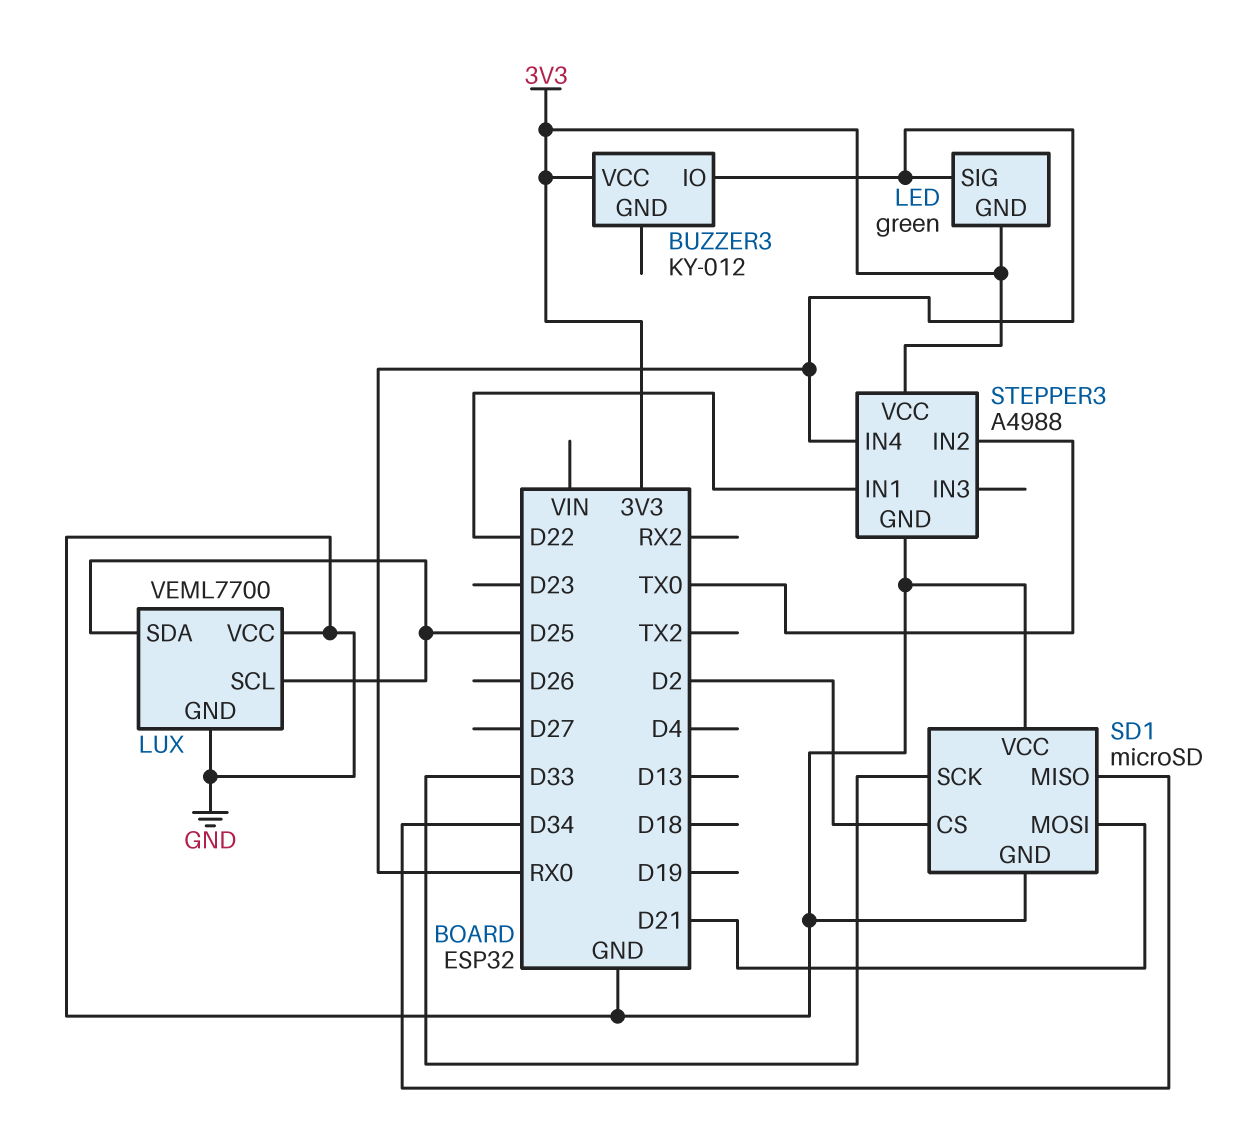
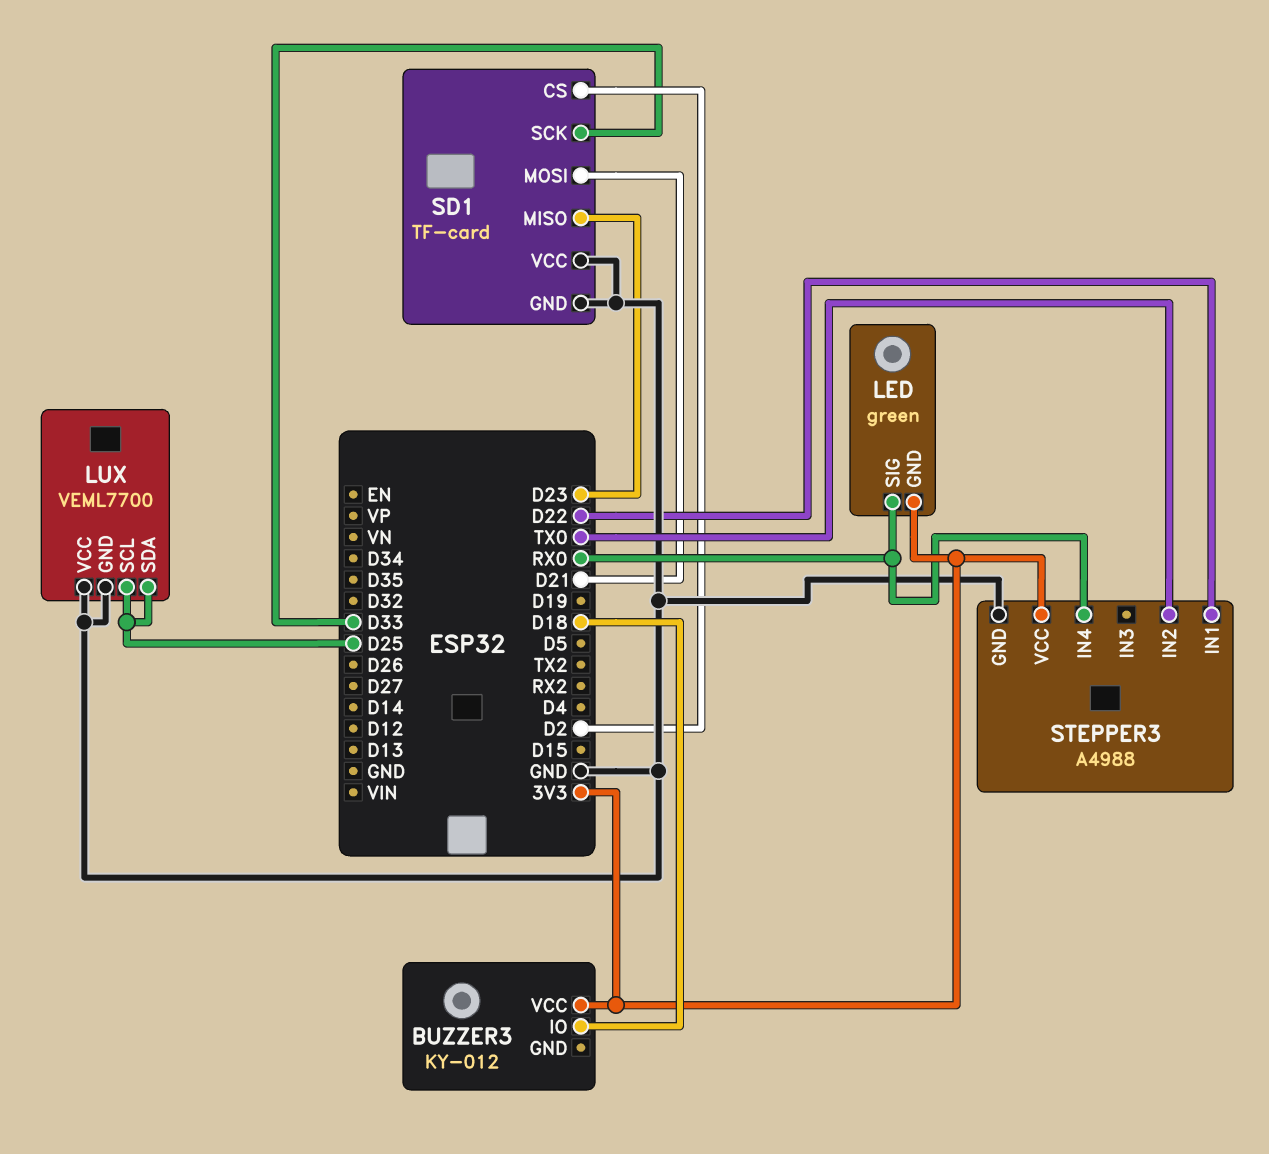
BUZZER3 pin IO: RX0 -> D18
SD1: microSD -> TF-card
SD1 pin MISO: D34 -> D23

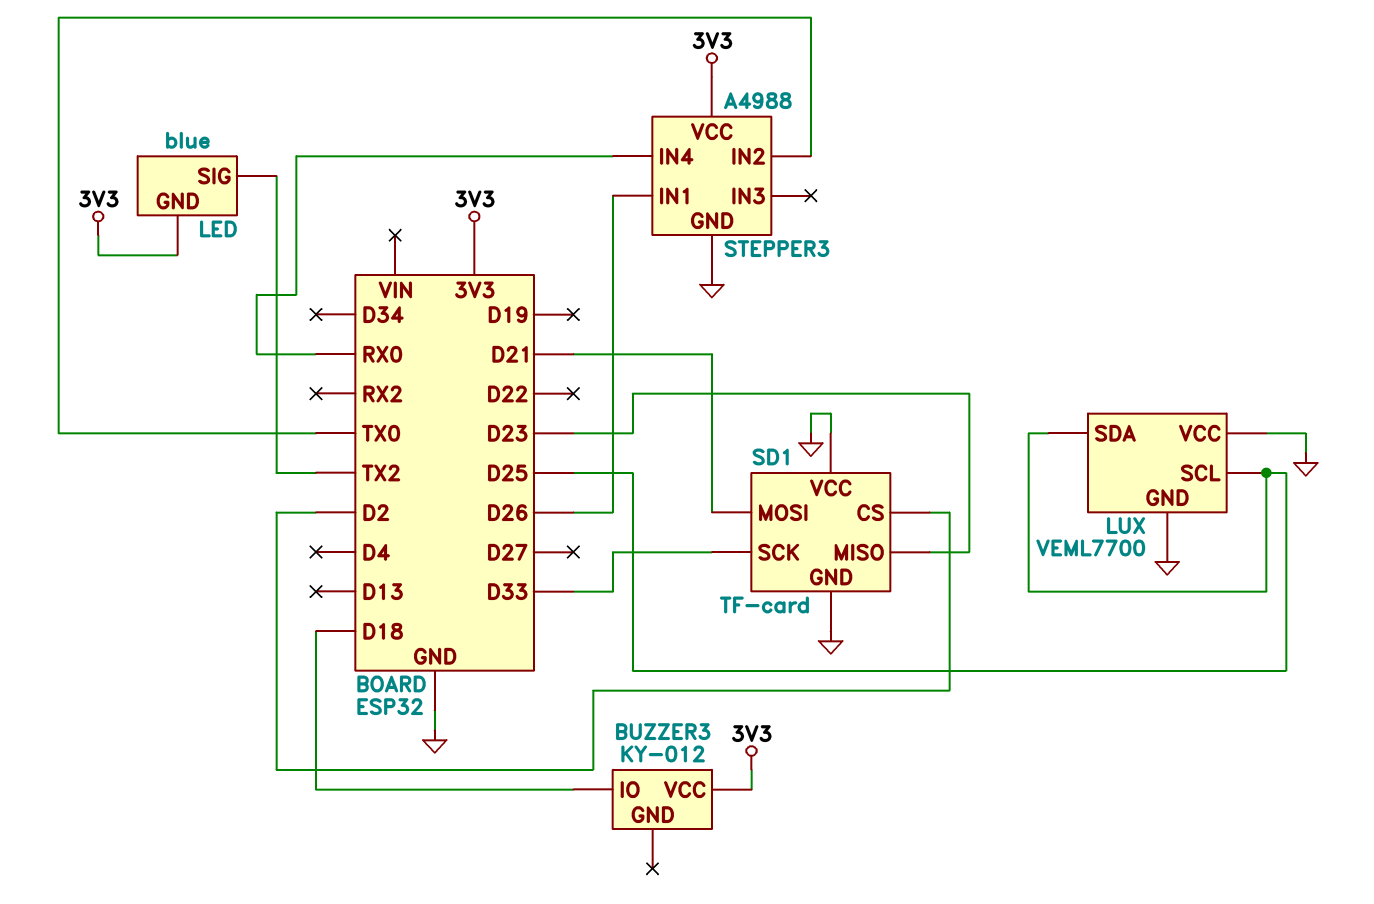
LED: green -> blue
LED pin SIG: RX0 -> TX2
STEPPER3 pin IN1: D22 -> D26

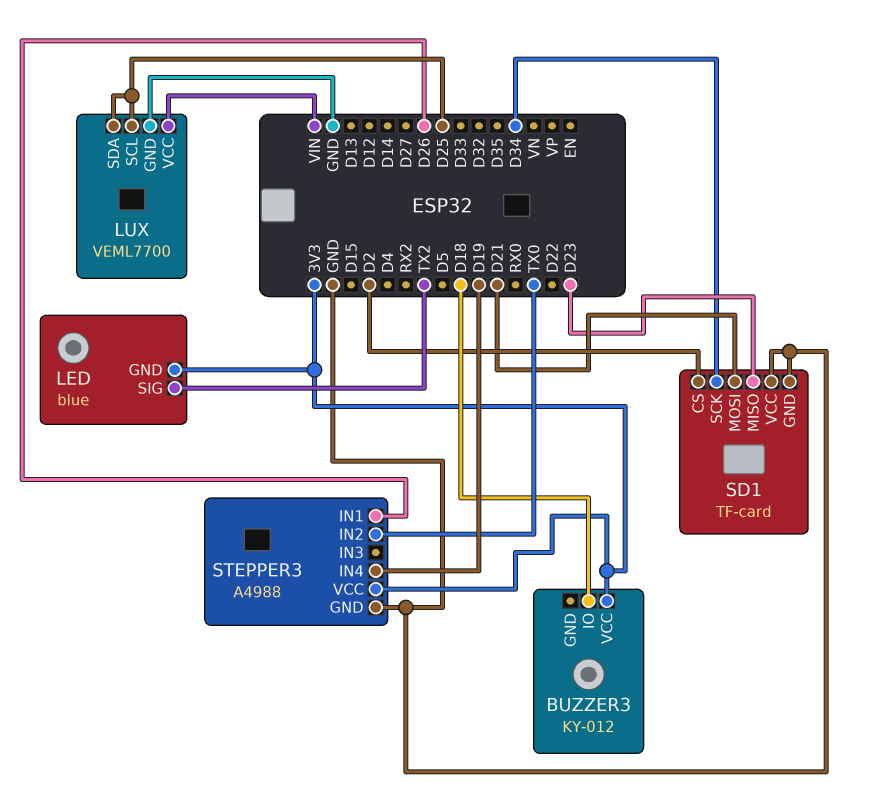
LUX pin VCC: GND -> VIN
SD1 pin SCK: D33 -> D34
STEPPER3 pin IN4: RX0 -> D19

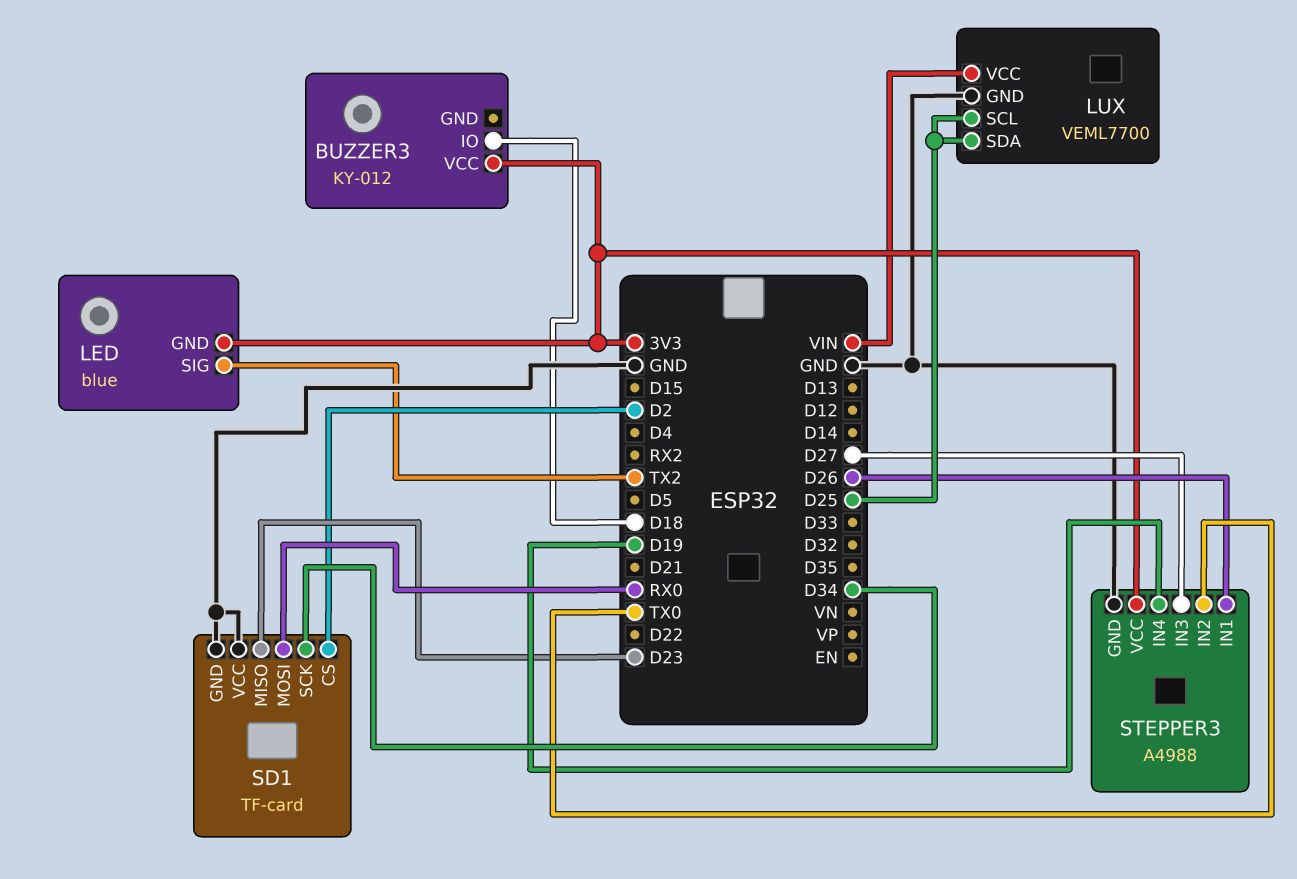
SD1 pin MOSI: D21 -> RX0
STEPPER3 pin IN3: none -> D27

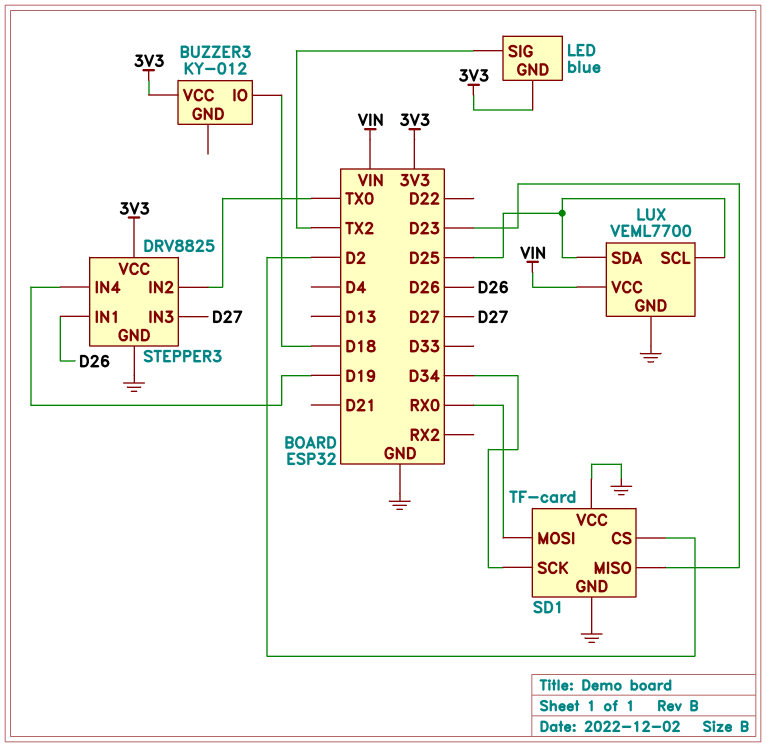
STEPPER3: A4988 -> DRV8825

